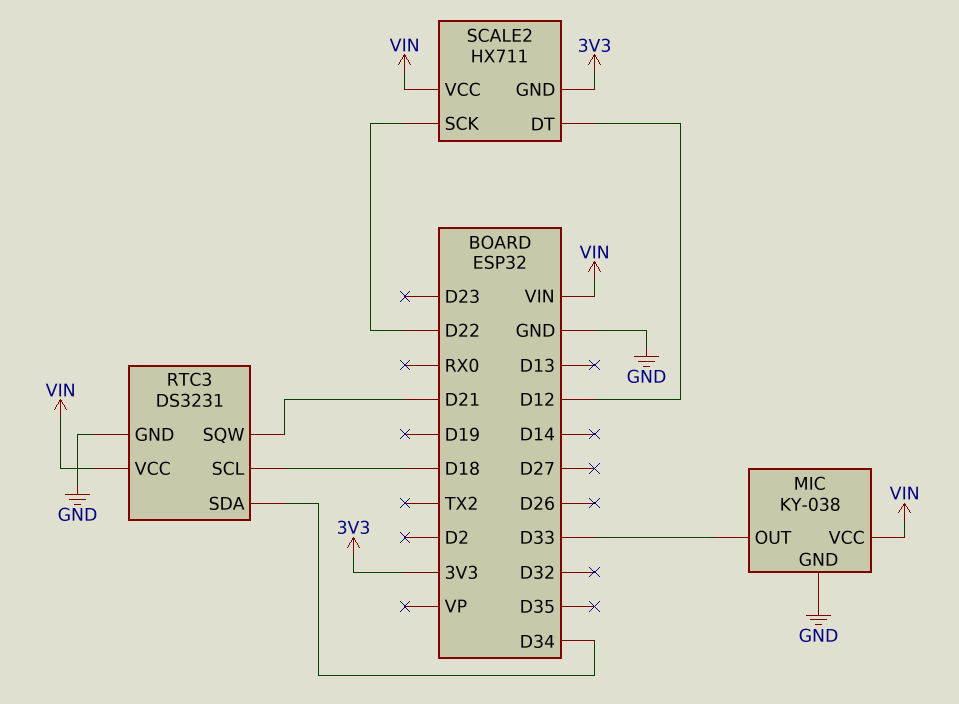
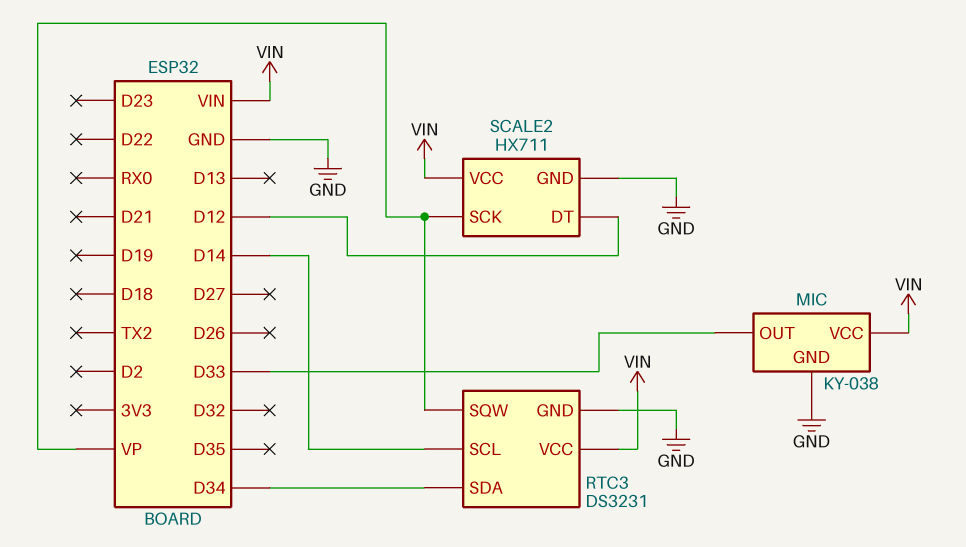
RTC3 pin SCL: D18 -> D14
RTC3 pin SQW: D21 -> VP
SCALE2 pin GND: 3V3 -> GND
SCALE2 pin SCK: D22 -> VP

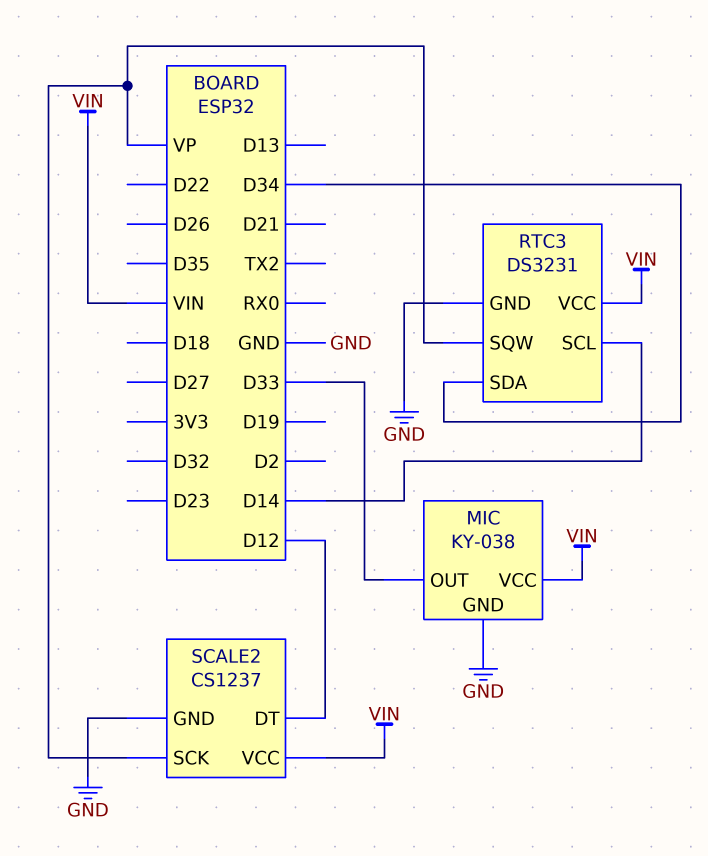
SCALE2: HX711 -> CS1237

